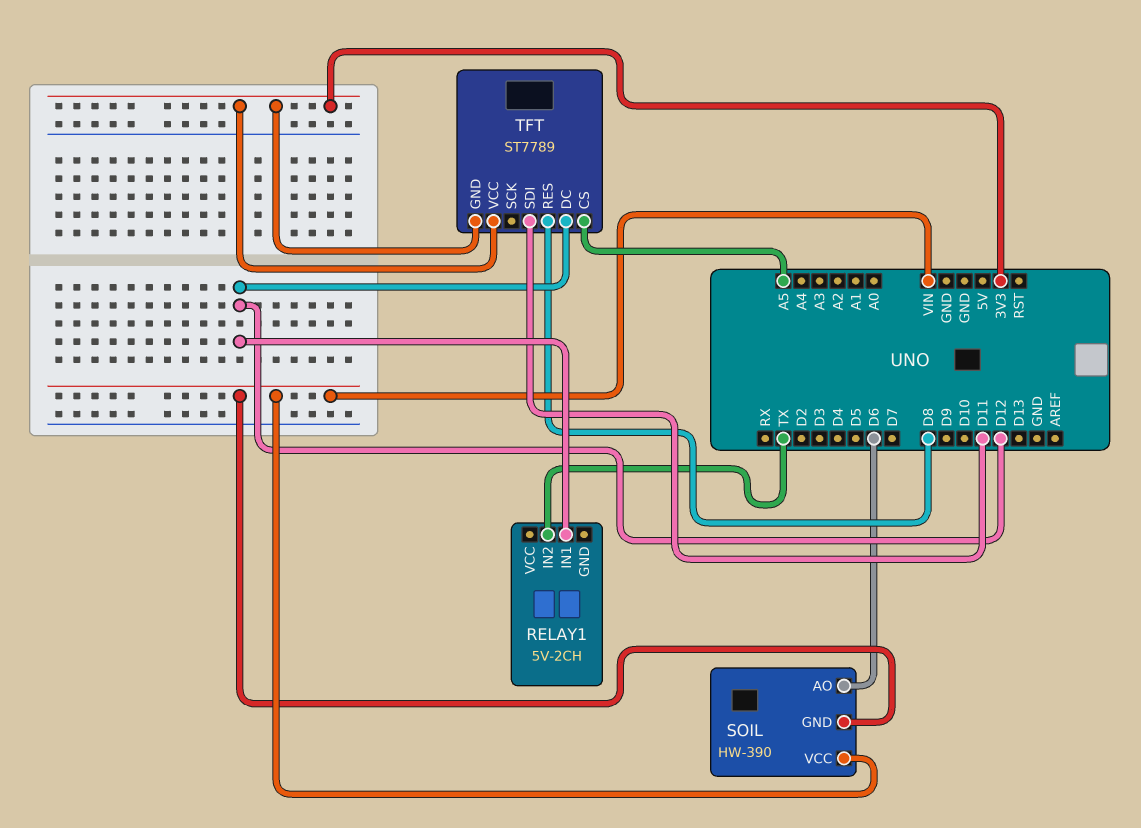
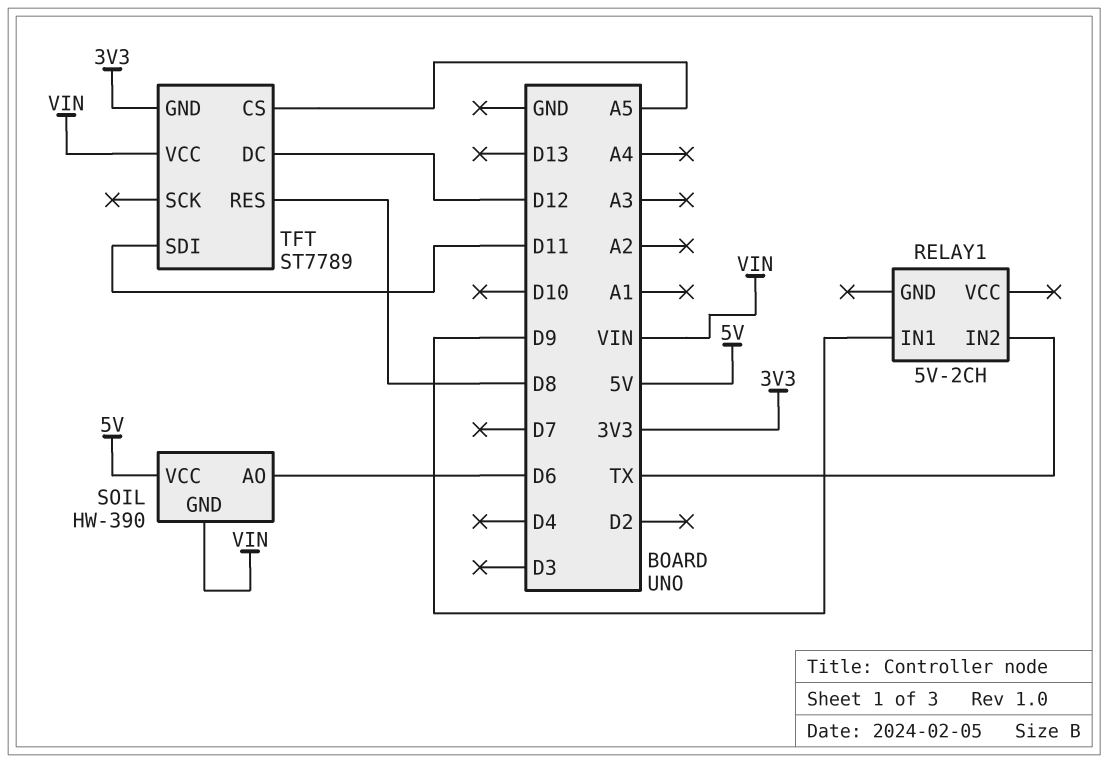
RELAY1 pin IN1: D12 -> D9
SOIL pin VCC: VIN -> 5V
TFT pin VCC: 3V3 -> VIN

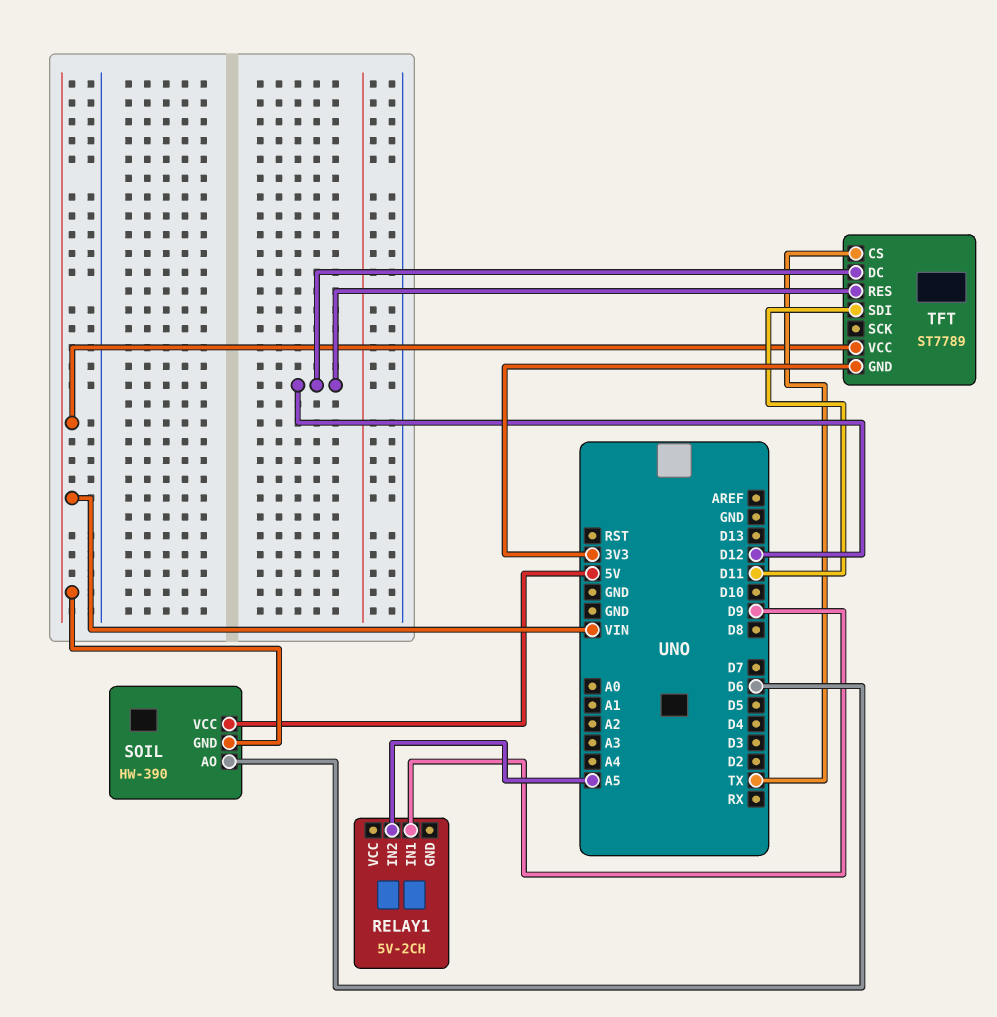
RELAY1 pin IN2: TX -> A5
TFT pin CS: A5 -> TX
TFT pin RES: D8 -> D12

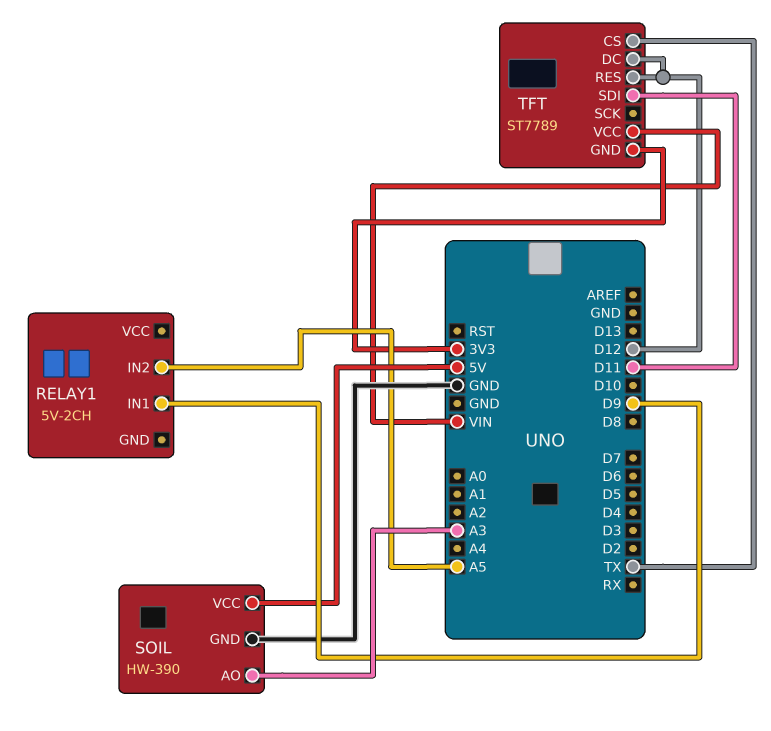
SOIL pin AO: D6 -> A3
SOIL pin GND: VIN -> GND

